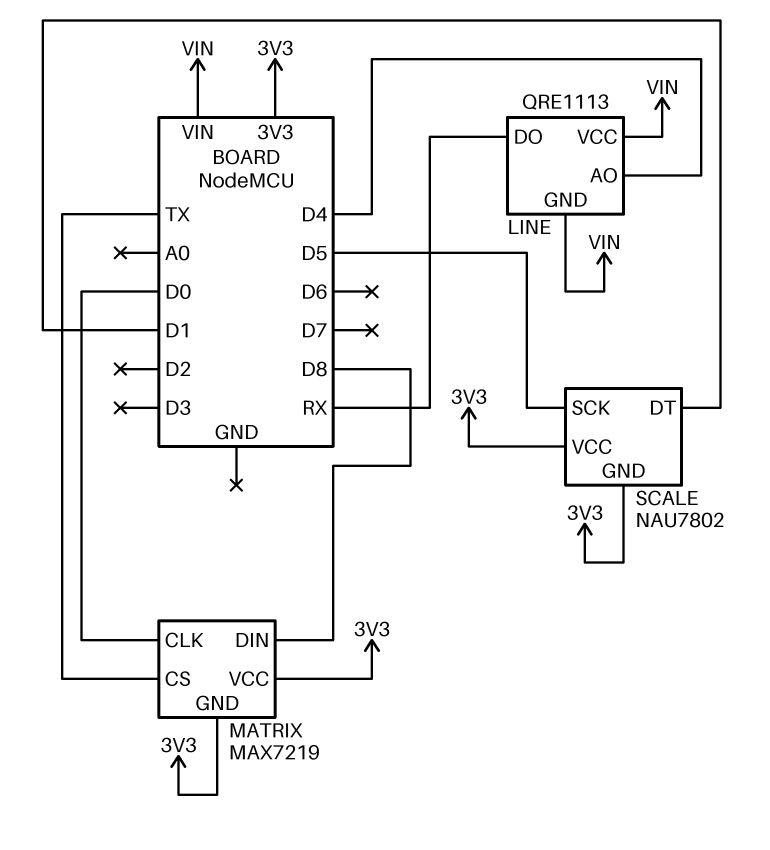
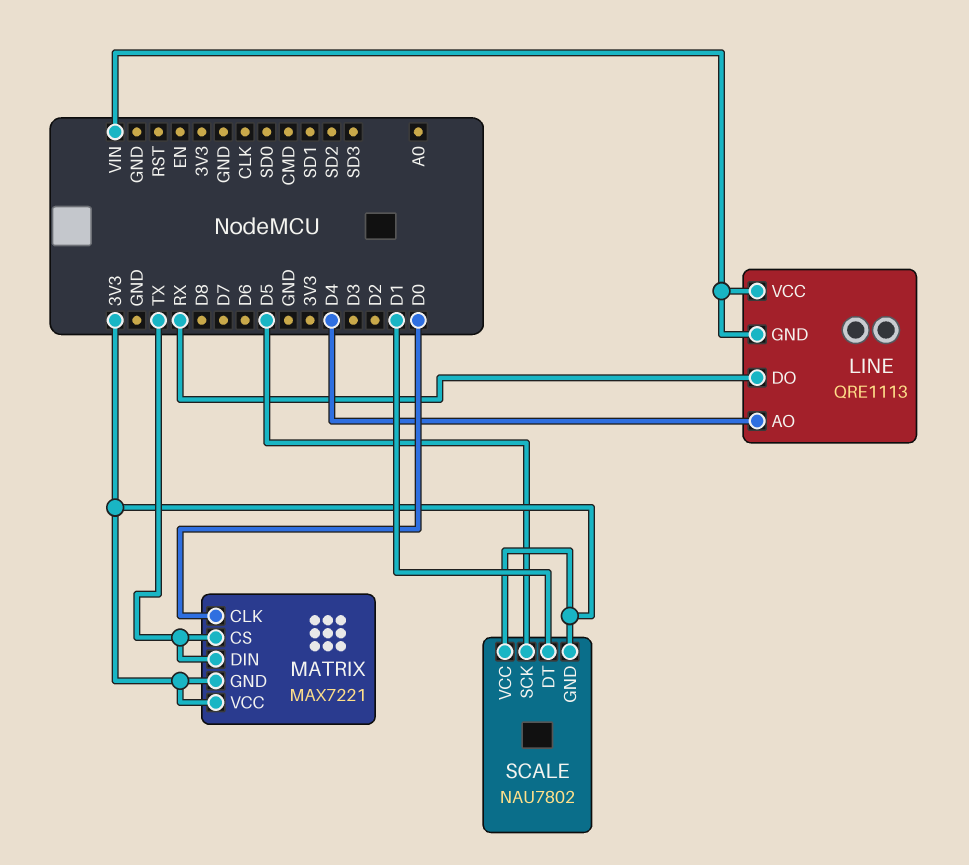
MATRIX: MAX7219 -> MAX7221
MATRIX pin DIN: D8 -> TX

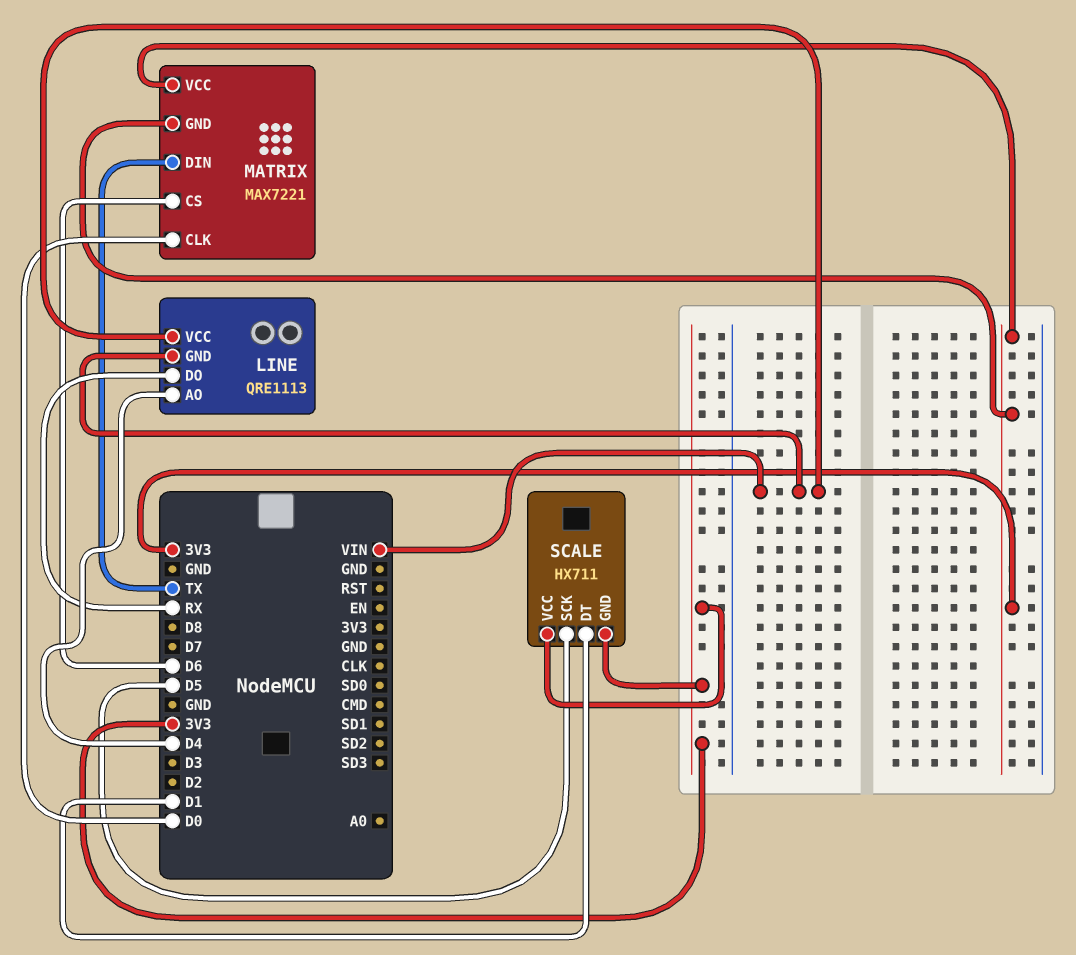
MATRIX pin CS: TX -> D6
SCALE: NAU7802 -> HX711

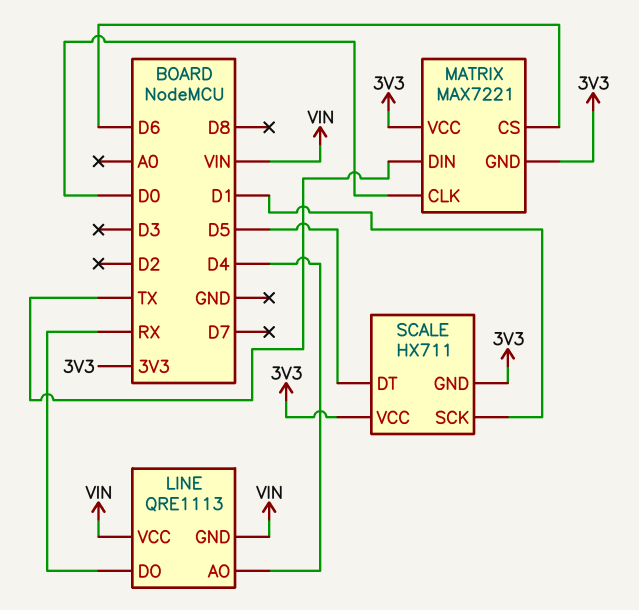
SCALE pin DT: D1 -> D5
SCALE pin SCK: D5 -> D1

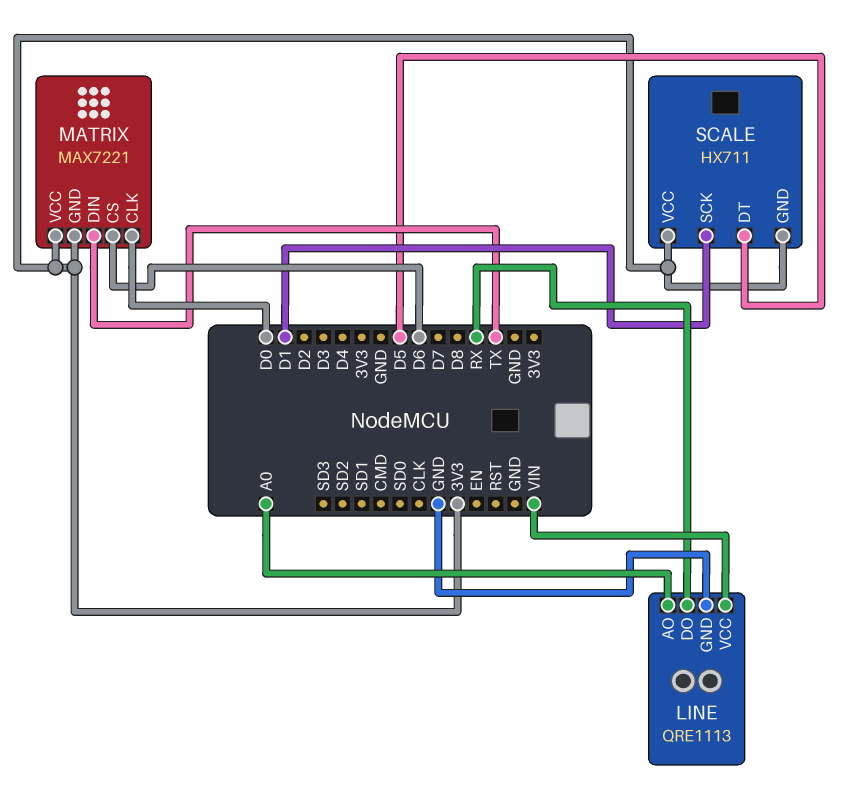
LINE pin AO: D4 -> A0
LINE pin GND: VIN -> GND

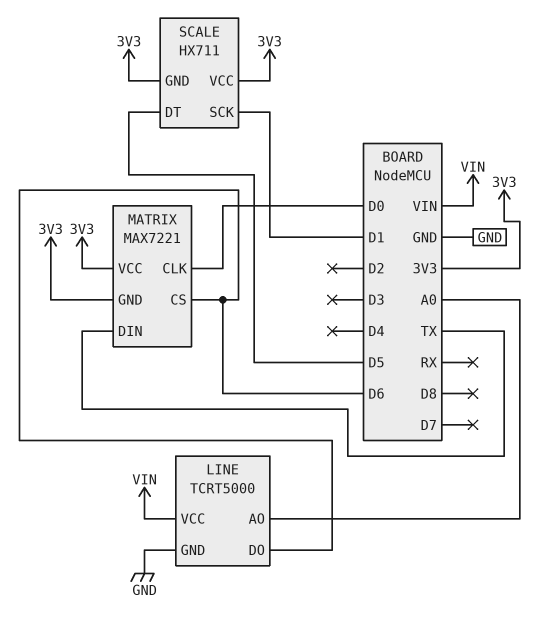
LINE: QRE1113 -> TCRT5000
LINE pin DO: RX -> D6

